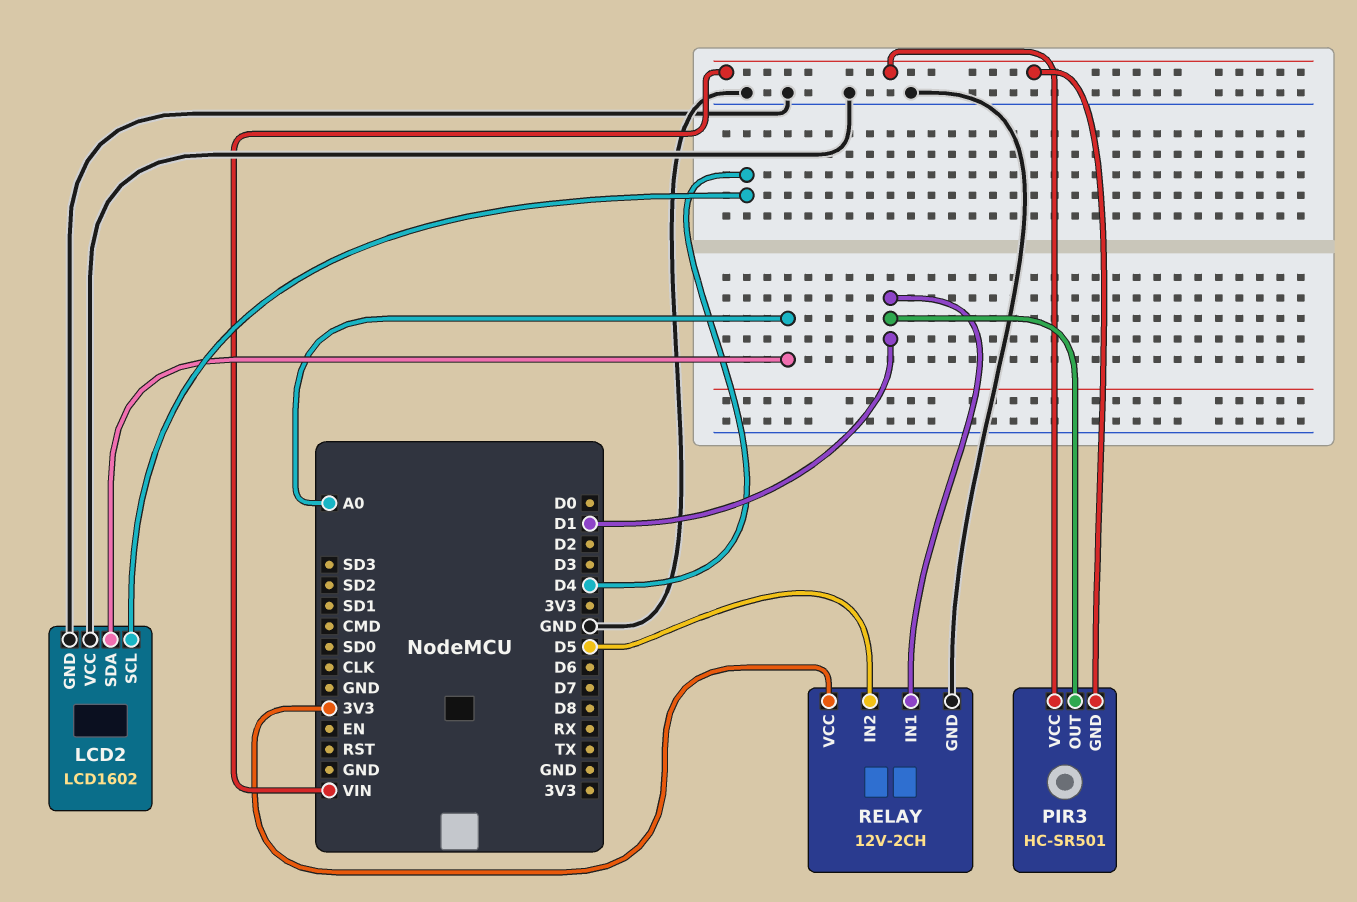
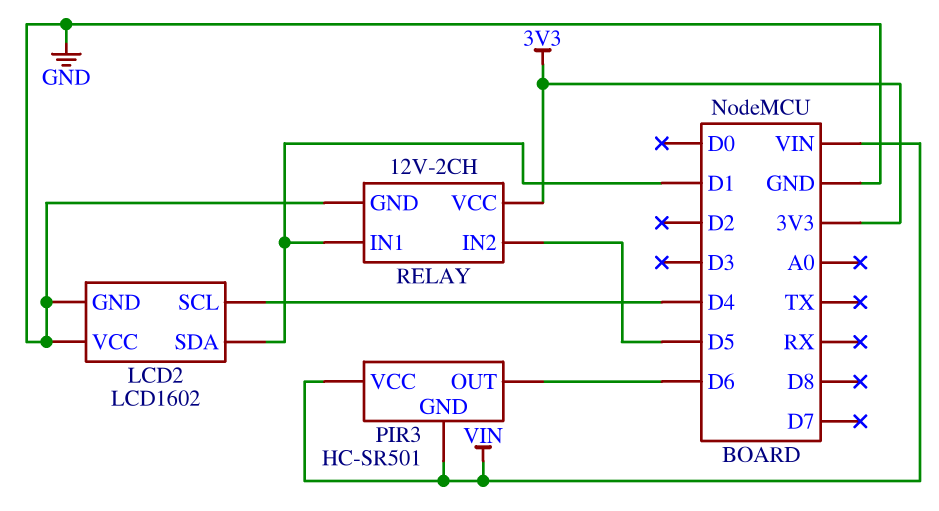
LCD2 pin SDA: A0 -> D1
PIR3 pin OUT: D1 -> D6

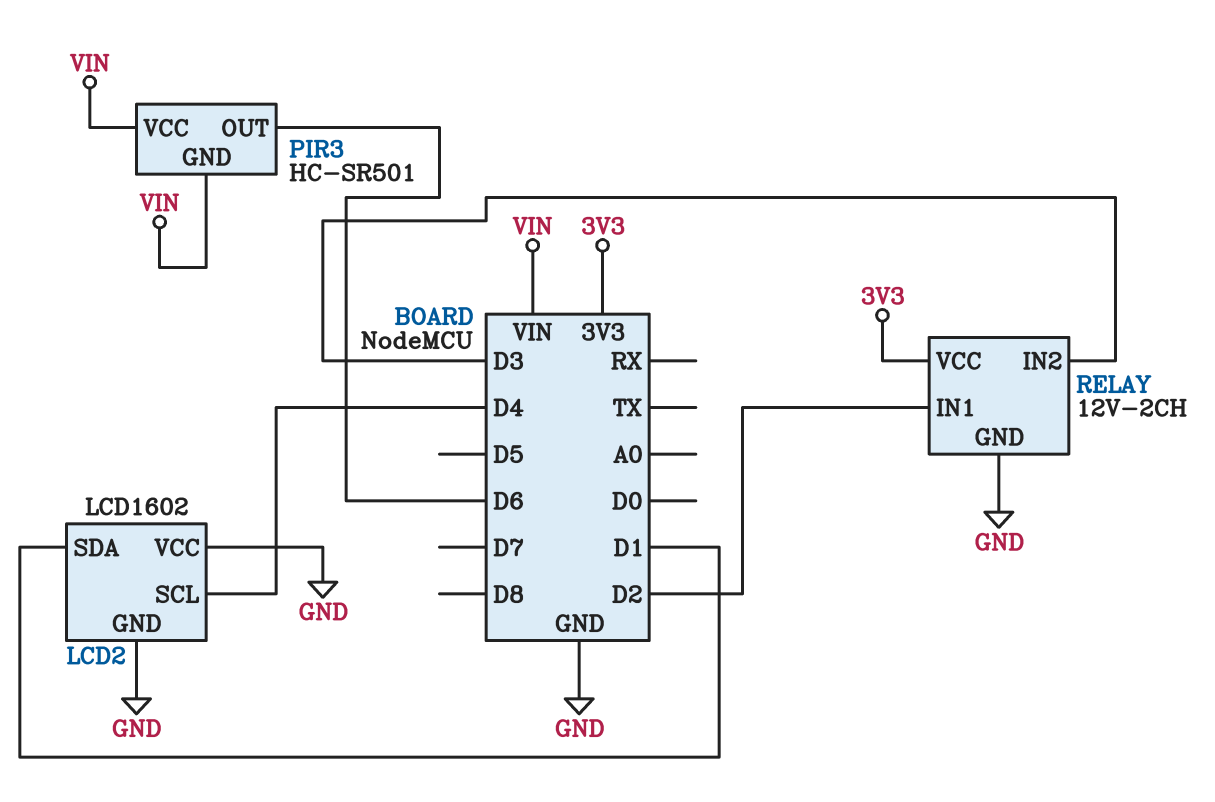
RELAY pin IN1: D1 -> D2
RELAY pin IN2: D5 -> D3

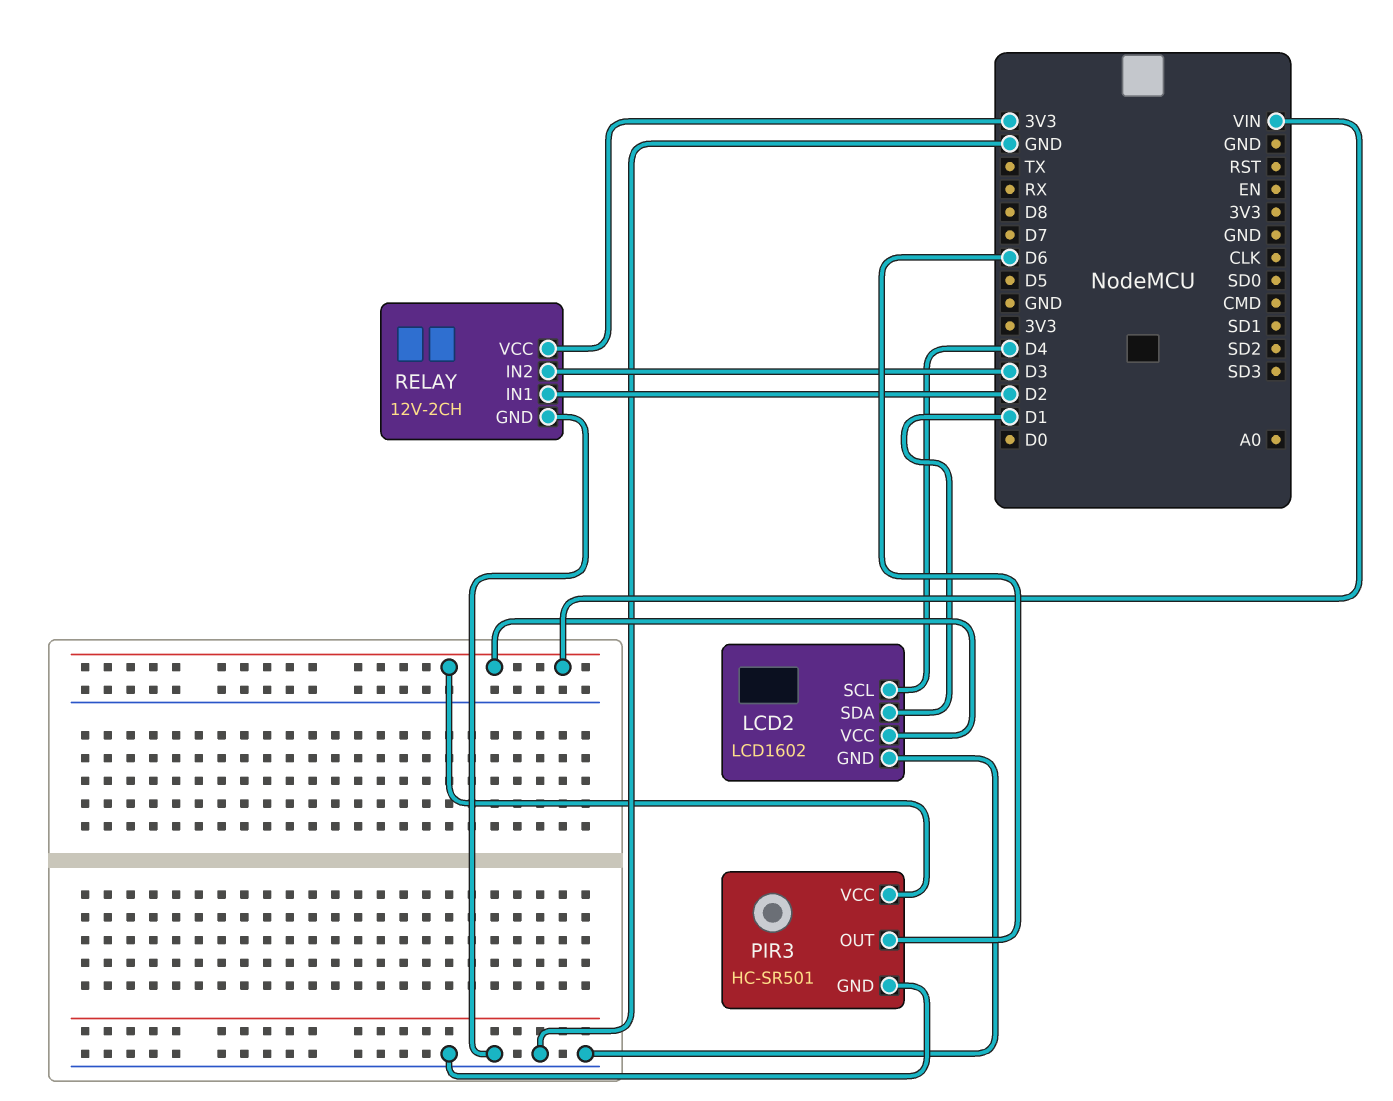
LCD2 pin VCC: GND -> VIN
PIR3 pin GND: VIN -> GND

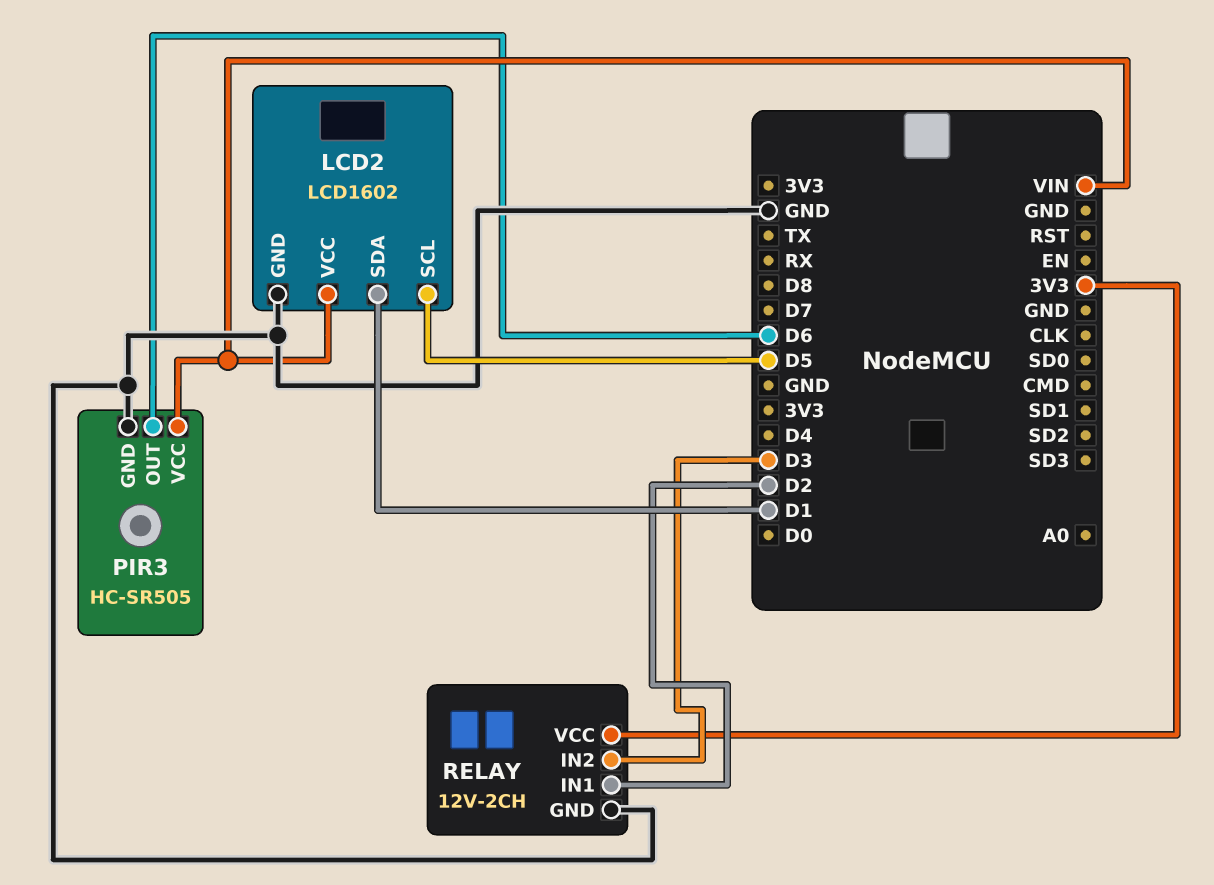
LCD2 pin SCL: D4 -> D5
PIR3: HC-SR501 -> HC-SR505

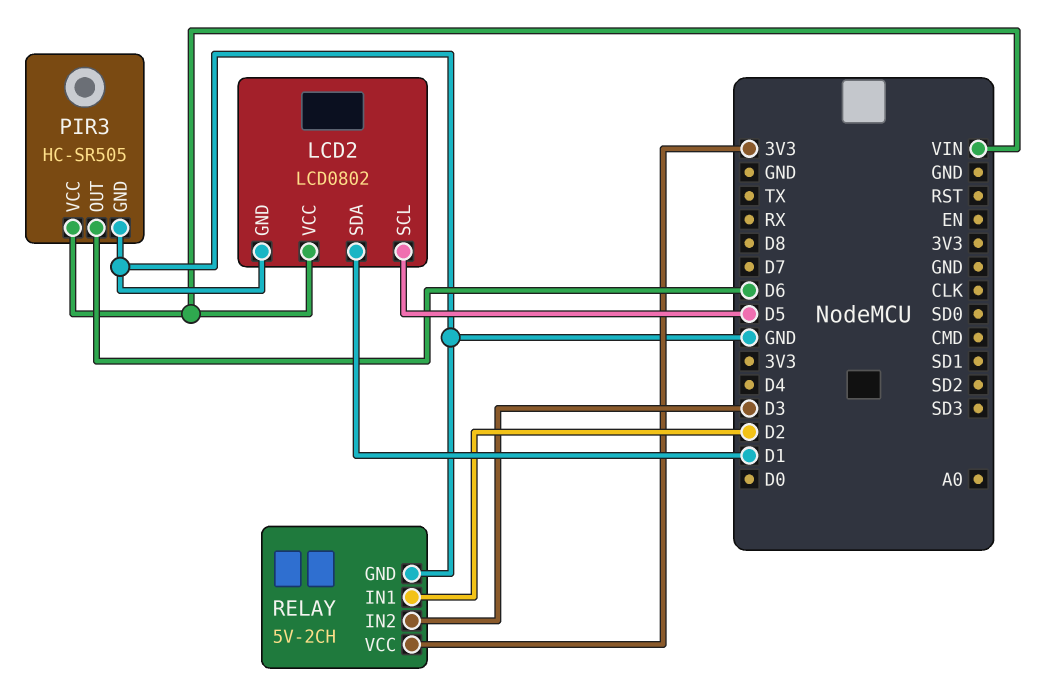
LCD2: LCD1602 -> LCD0802
RELAY: 12V-2CH -> 5V-2CH

